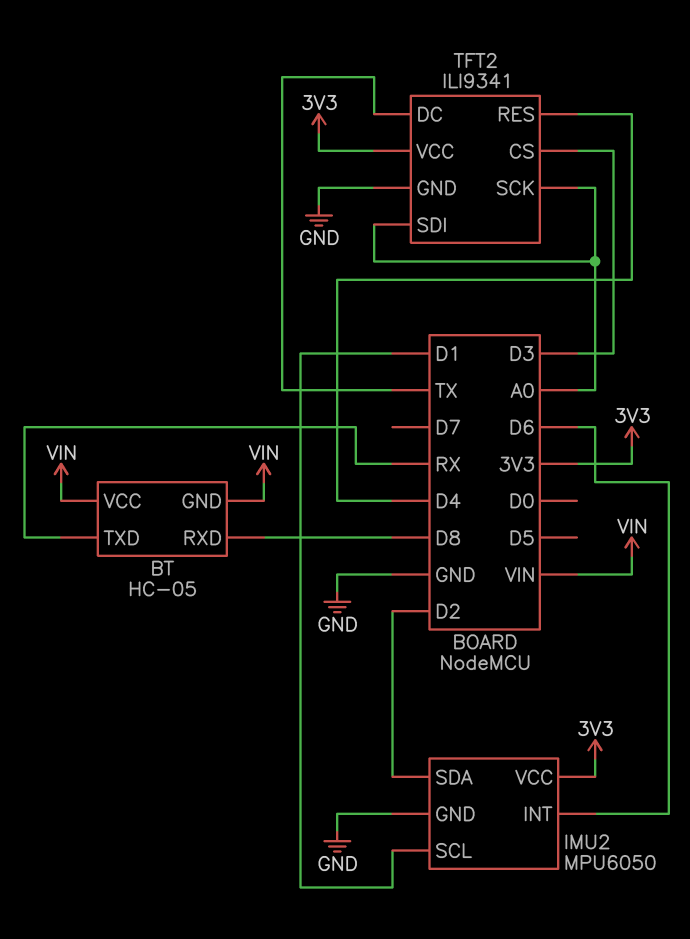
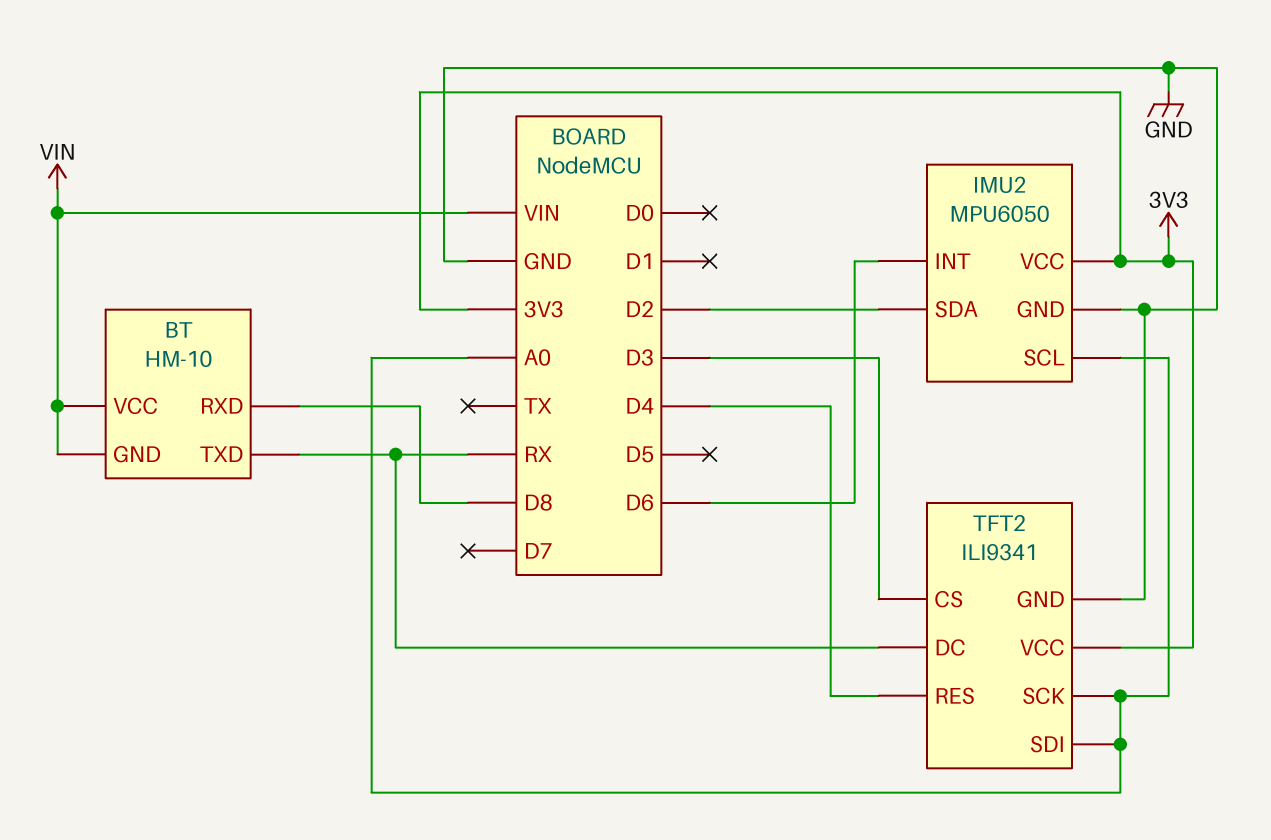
BT: HC-05 -> HM-10
IMU2 pin SCL: D1 -> A0
TFT2 pin DC: TX -> RX

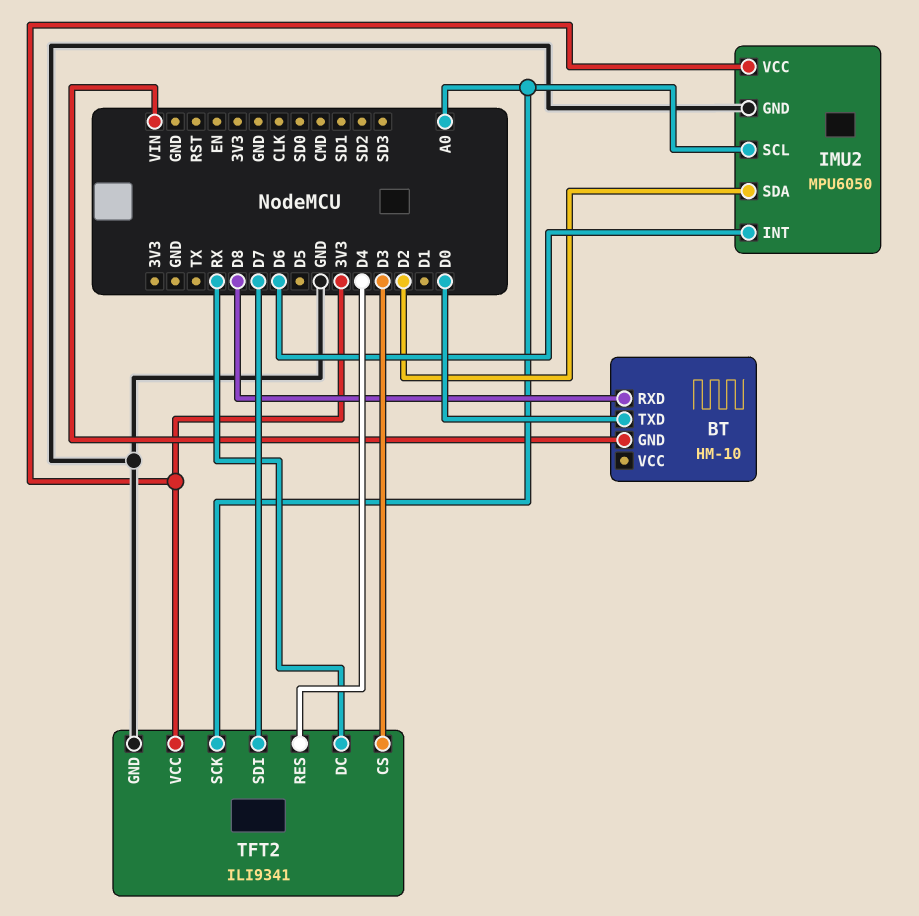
BT pin TXD: RX -> D0
BT pin VCC: VIN -> none
TFT2 pin SDI: A0 -> D7

